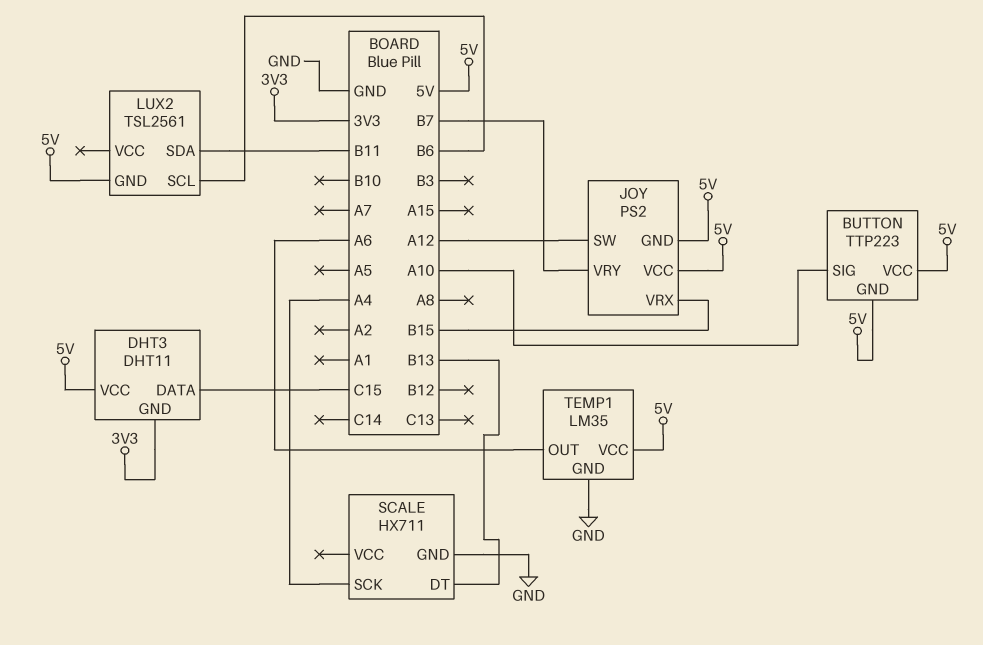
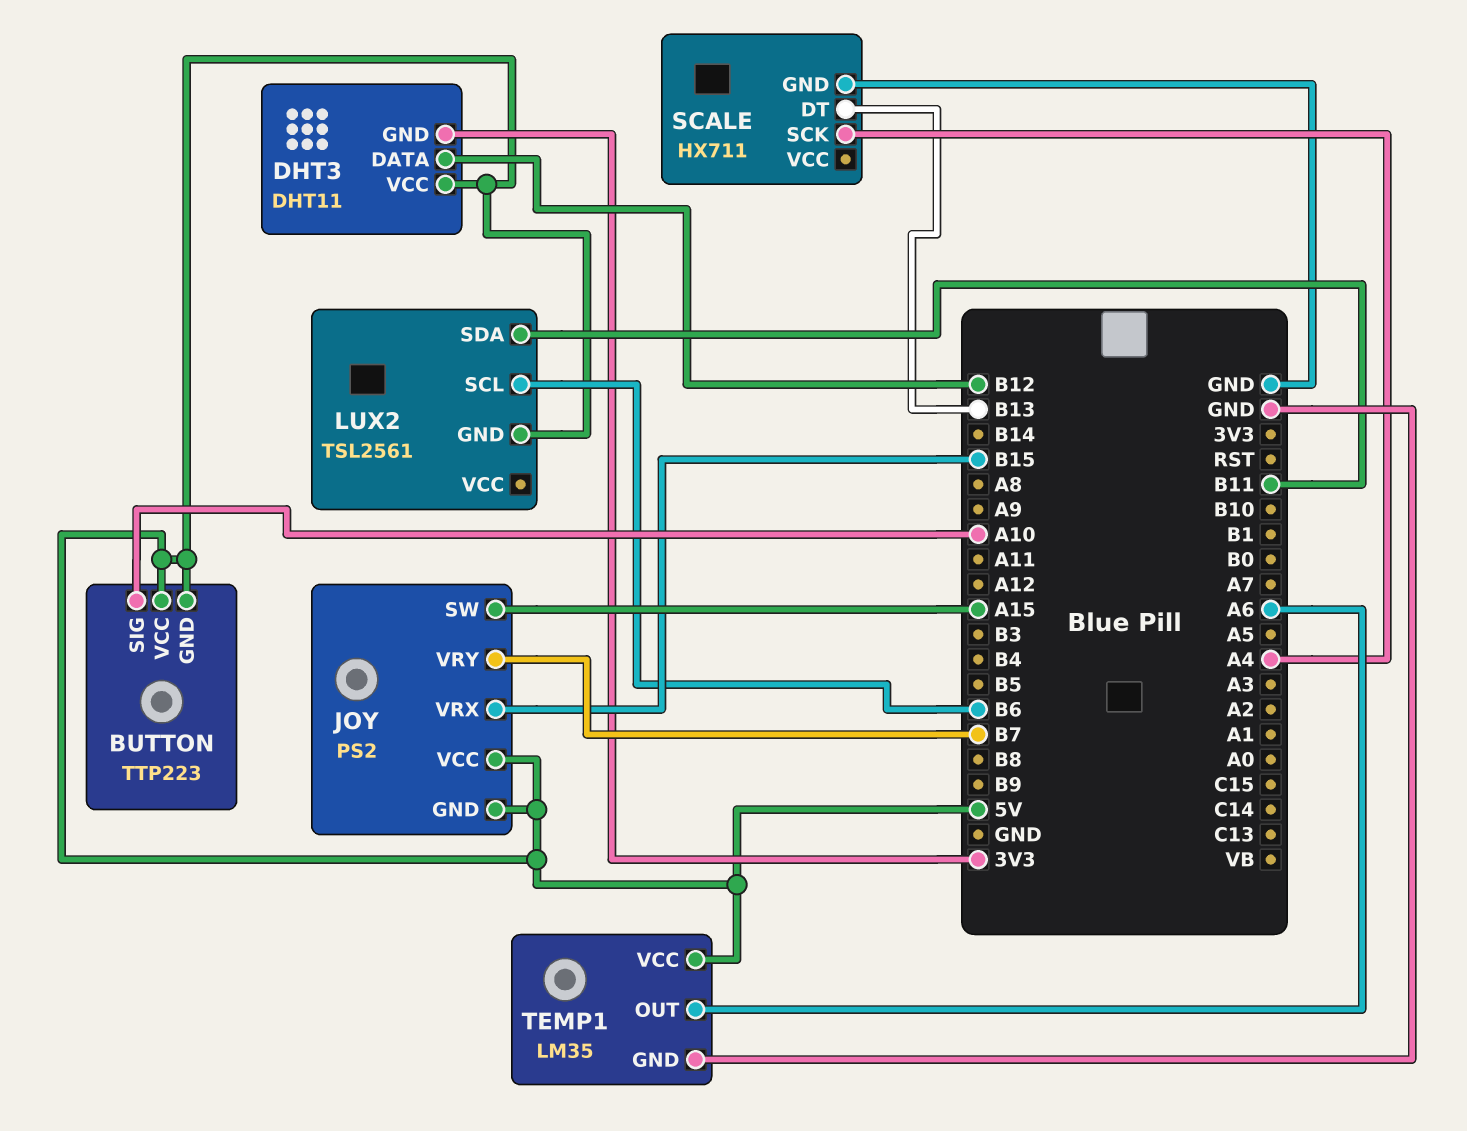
DHT3 pin DATA: C15 -> B12
JOY pin SW: A12 -> A15

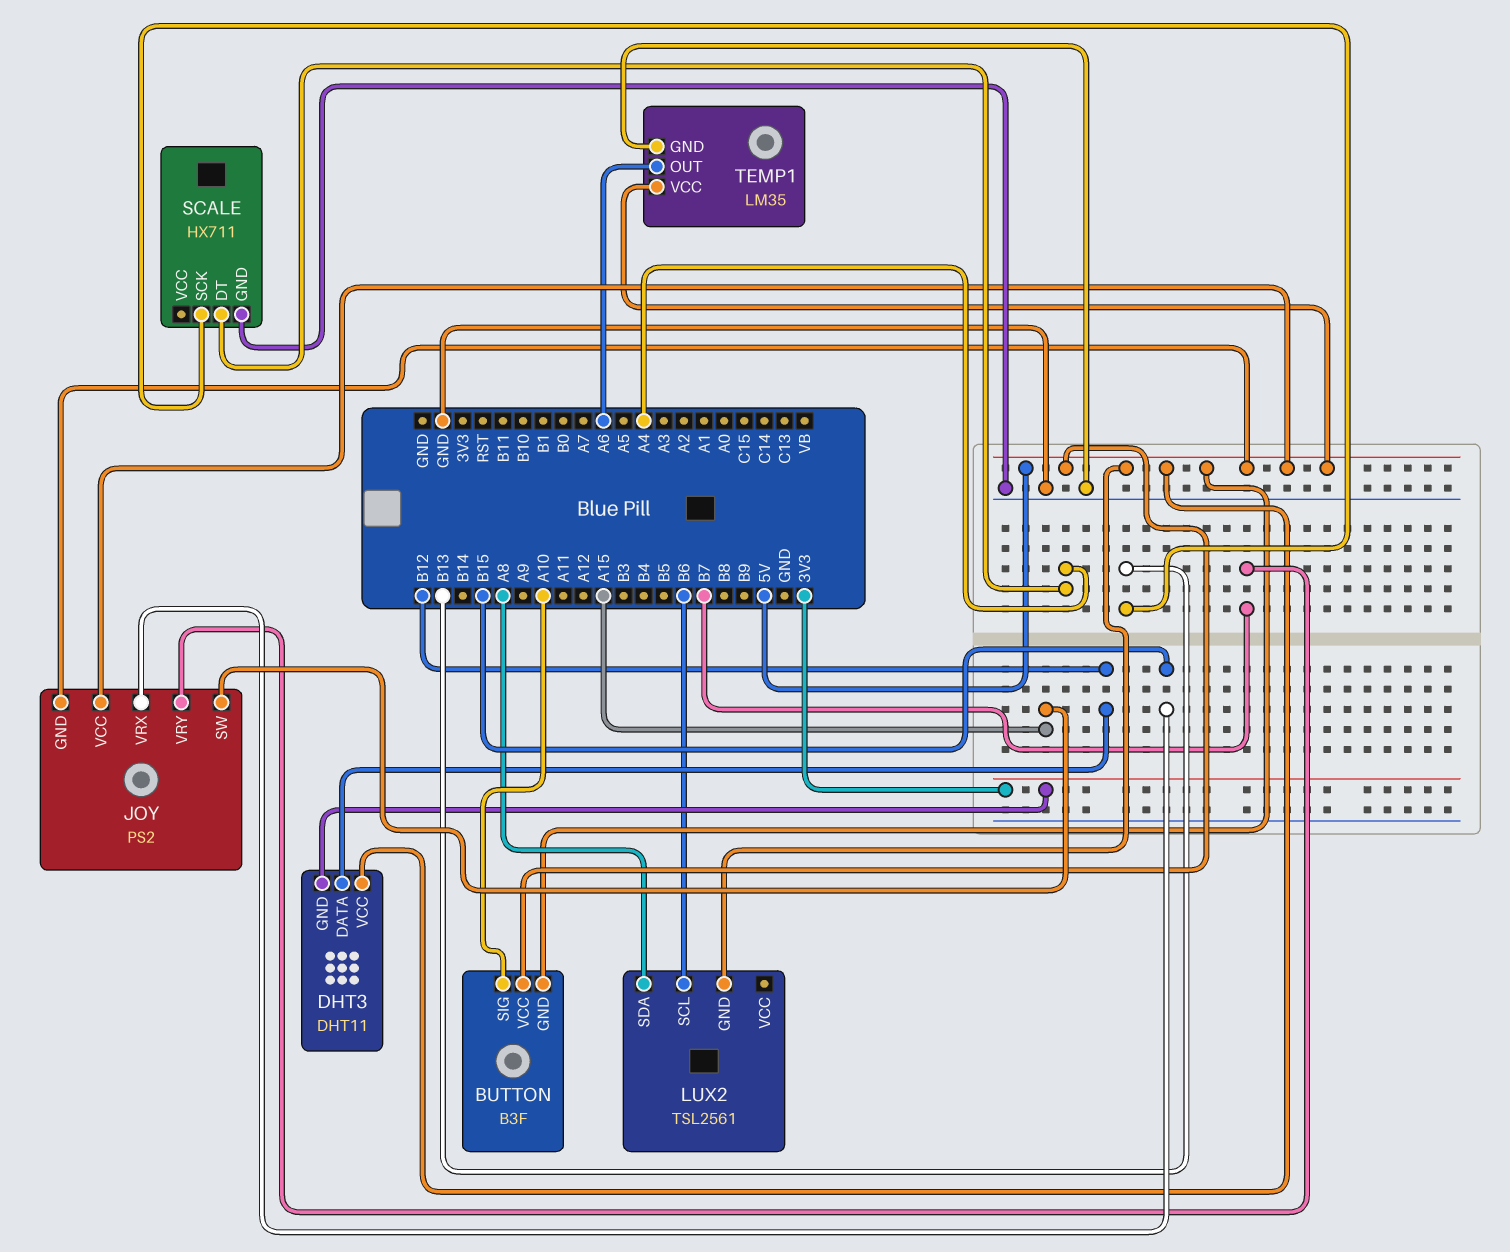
BUTTON: TTP223 -> B3F
LUX2 pin SDA: B11 -> A8
SCALE pin DT: B13 -> A4
SCALE pin SCK: A4 -> B13

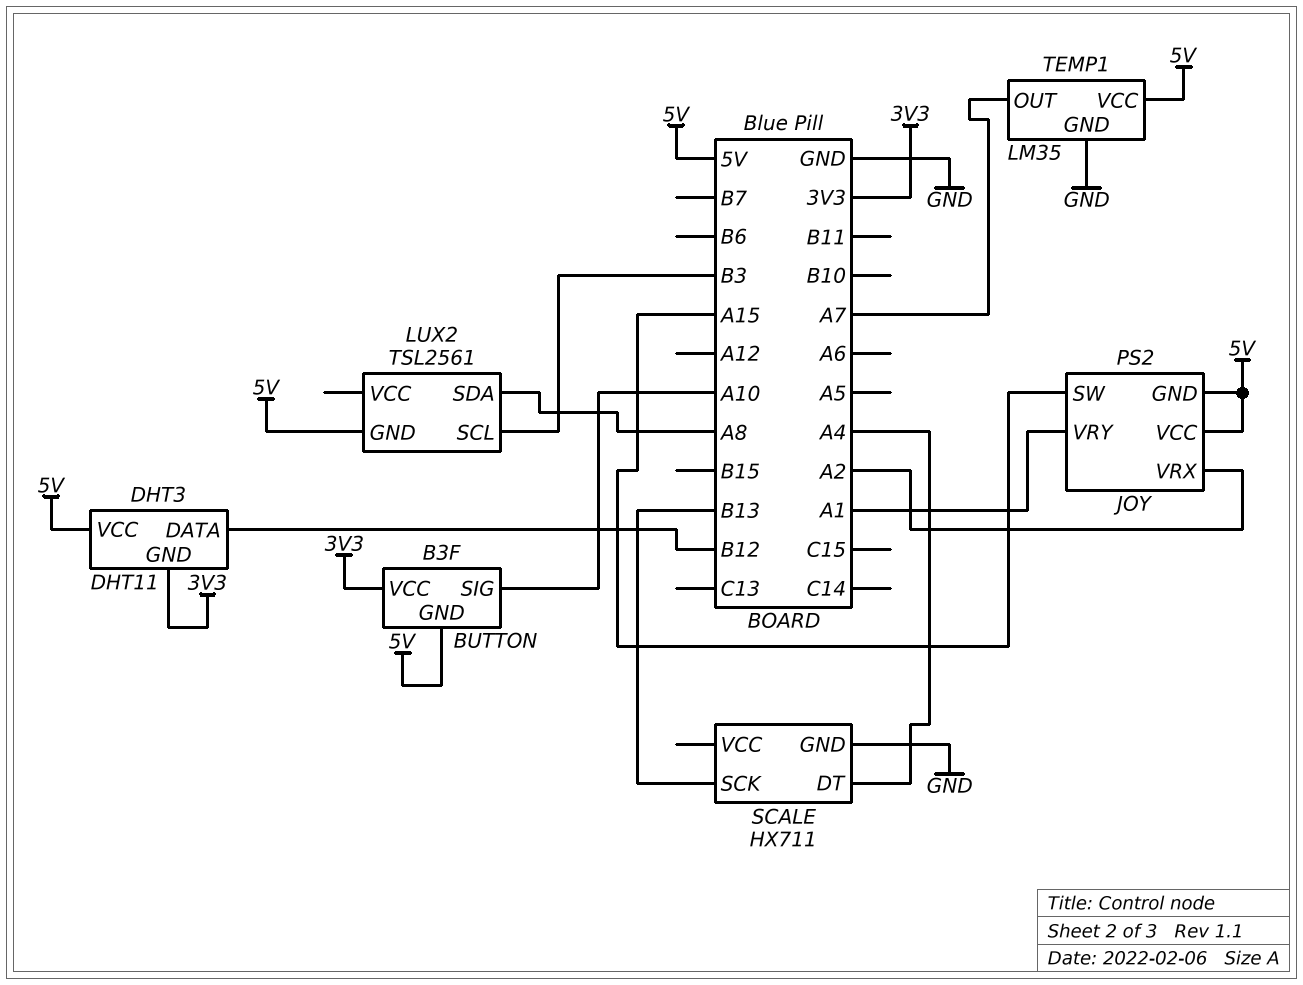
BUTTON pin VCC: 5V -> 3V3
JOY pin VRX: B15 -> A2
JOY pin VRY: B7 -> A1
LUX2 pin SCL: B6 -> B3
TEMP1 pin OUT: A6 -> A7

